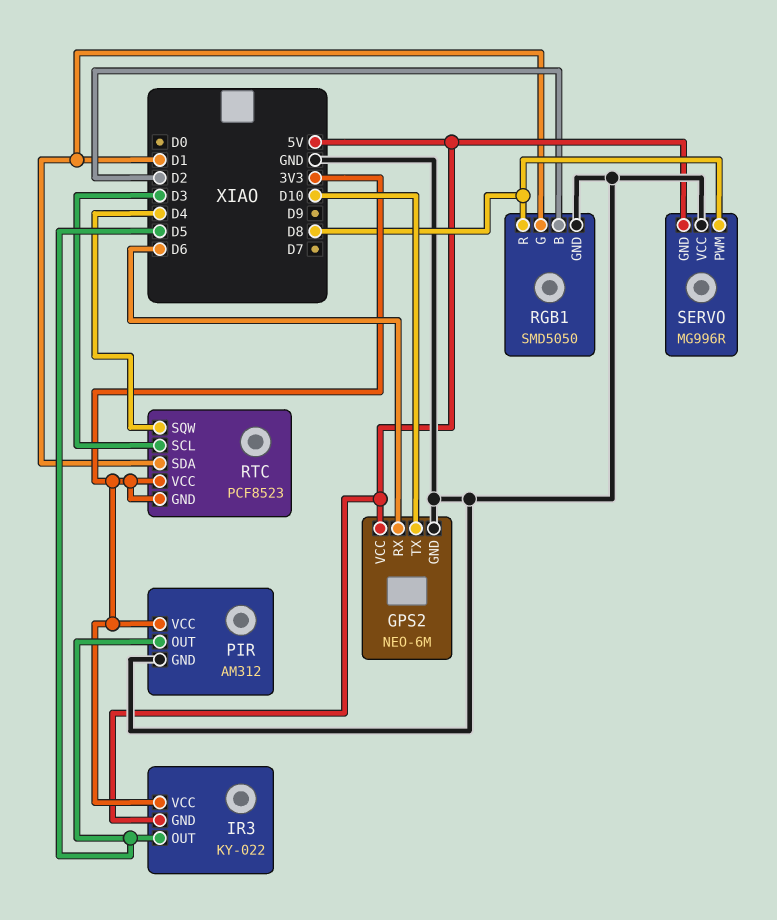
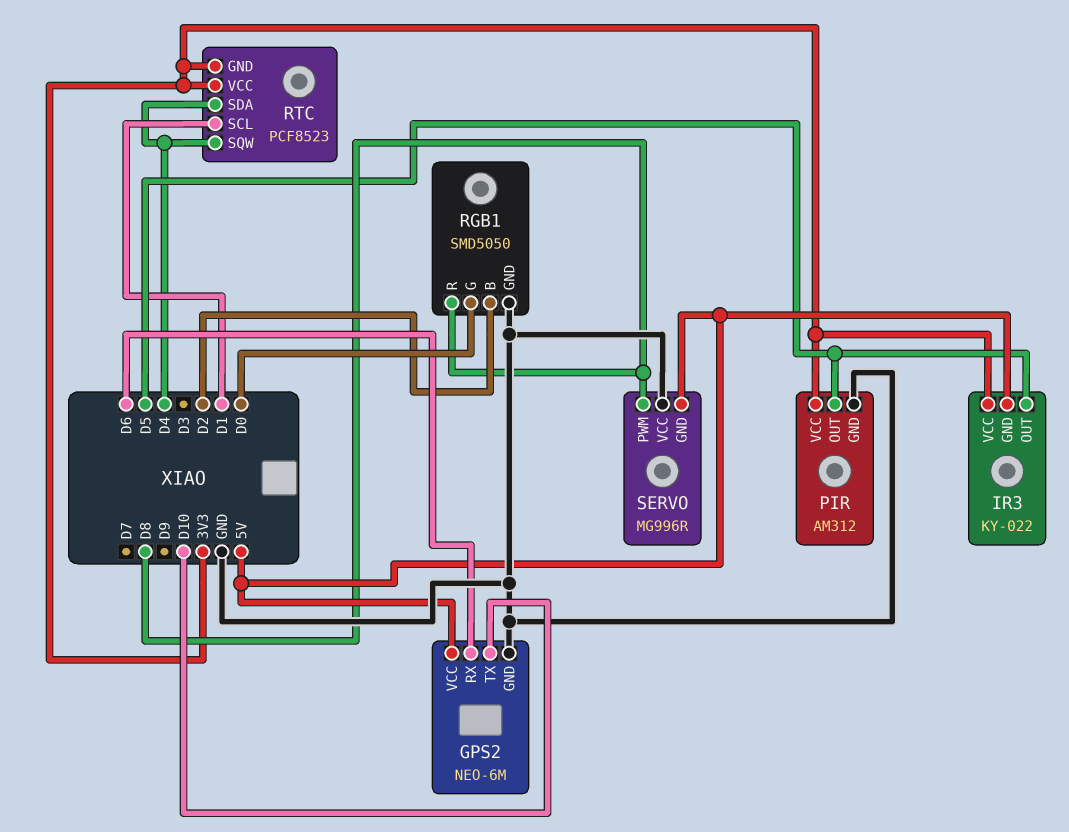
RGB1 pin G: D1 -> D0
RTC pin SCL: D3 -> D1
RTC pin SDA: D1 -> D4

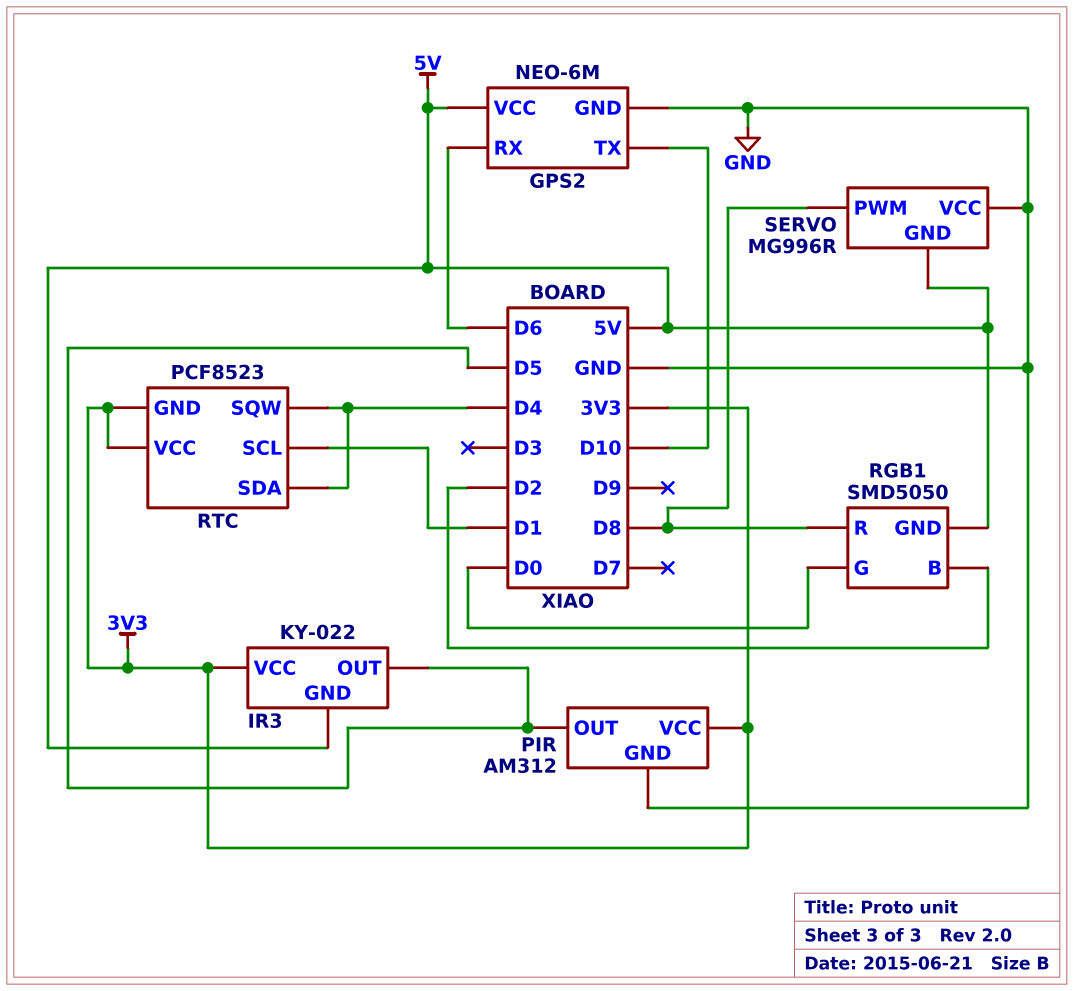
RGB1 pin GND: GND -> 5V

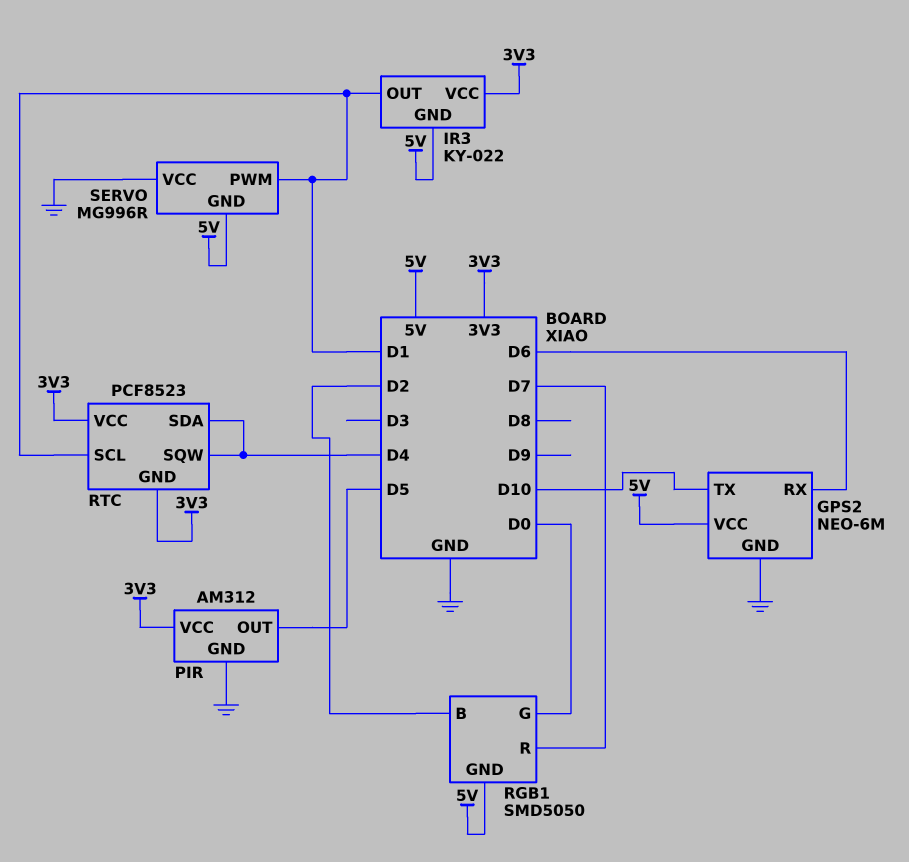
IR3 pin OUT: D5 -> D1
RGB1 pin R: D8 -> D7
SERVO pin PWM: D8 -> D1

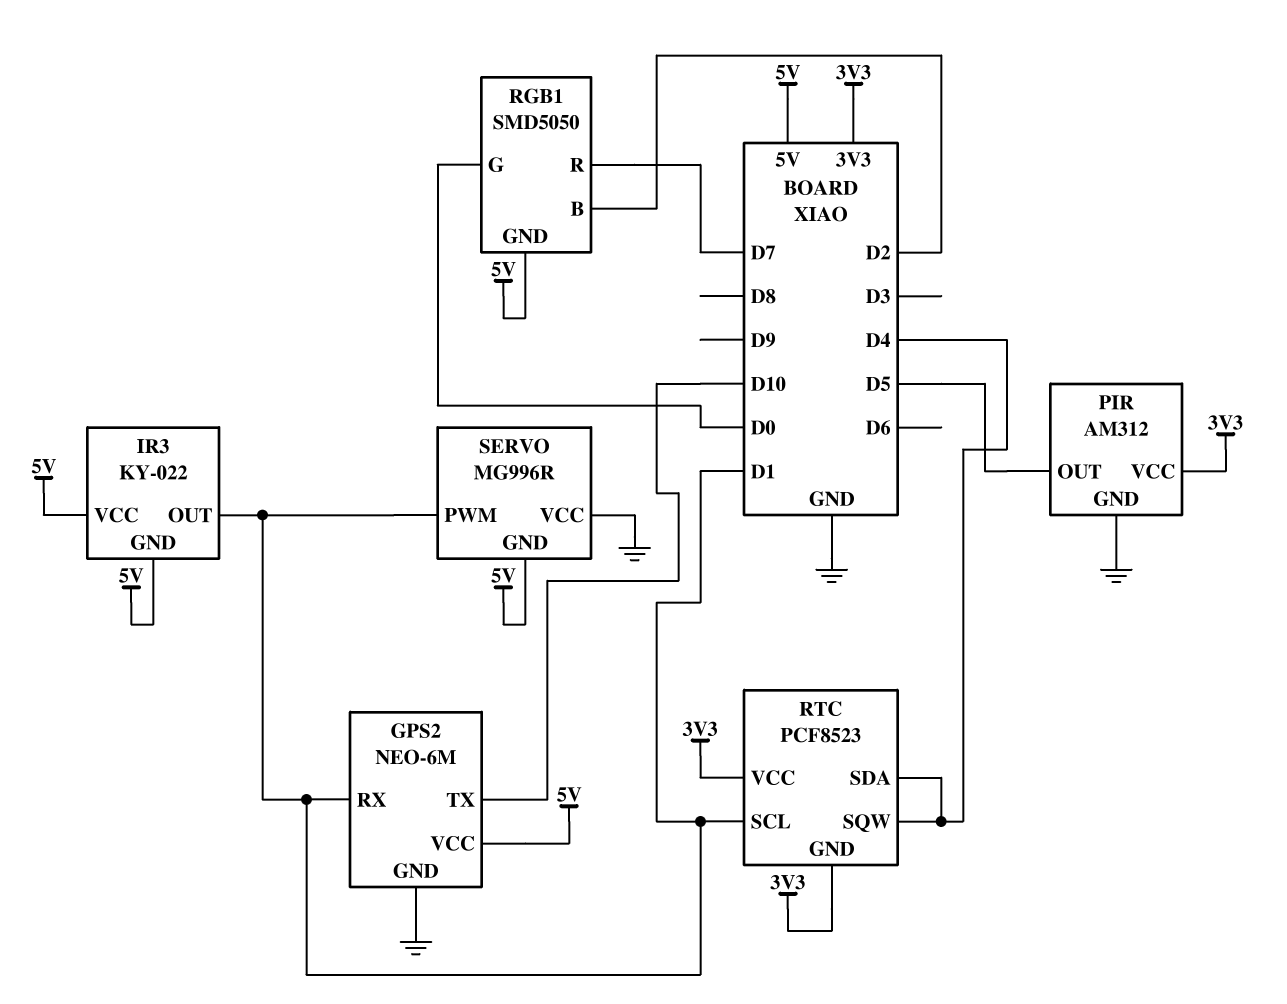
GPS2 pin RX: D6 -> D1
IR3 pin VCC: 3V3 -> 5V

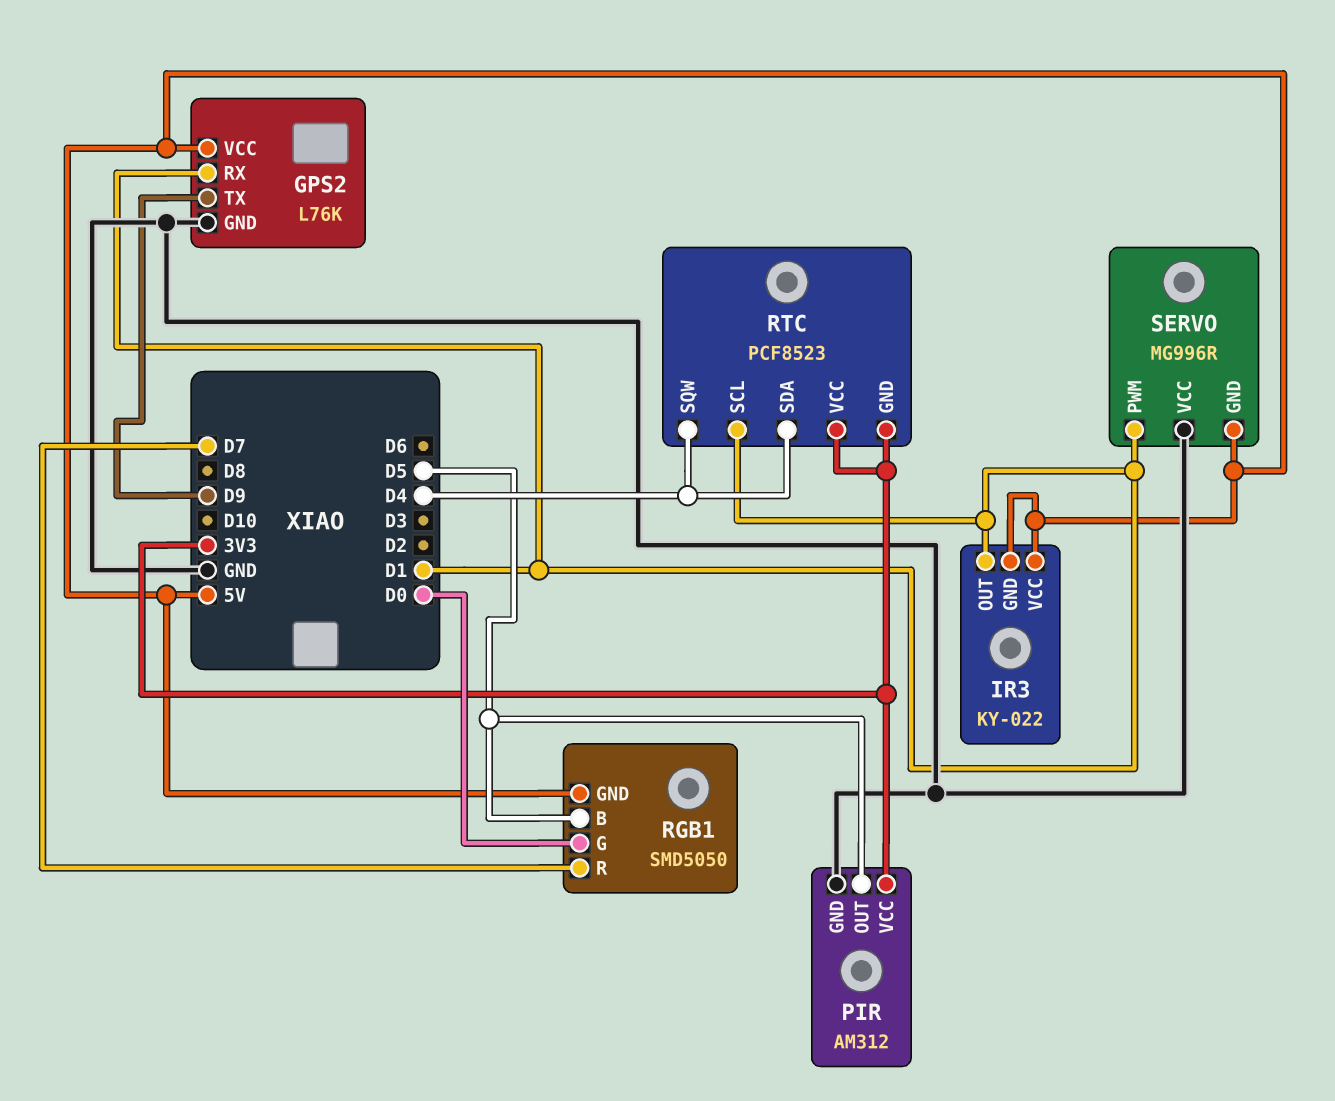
GPS2: NEO-6M -> L76K
GPS2 pin TX: D10 -> D9
RGB1 pin B: D2 -> D5

